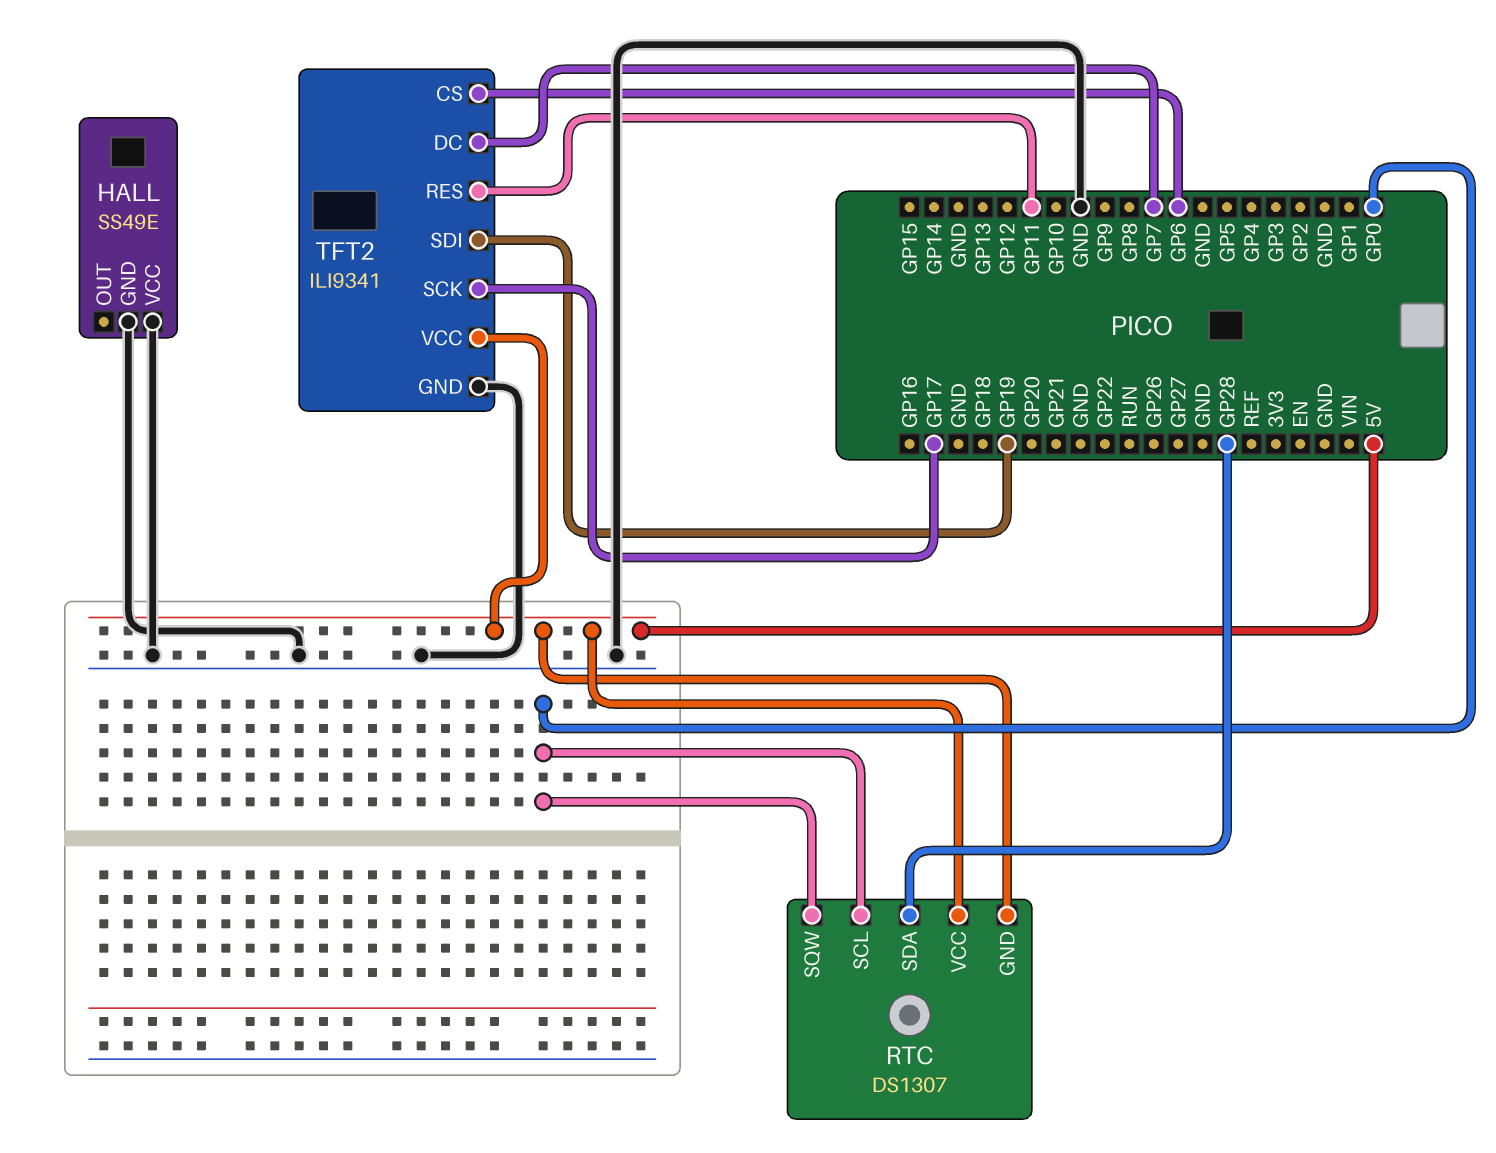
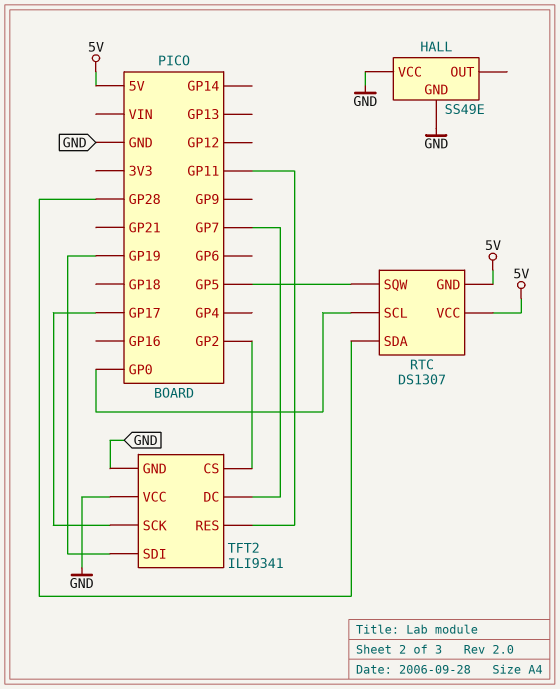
RTC pin SQW: GP0 -> GP5
TFT2 pin CS: GP6 -> GP2
TFT2 pin VCC: 5V -> GND

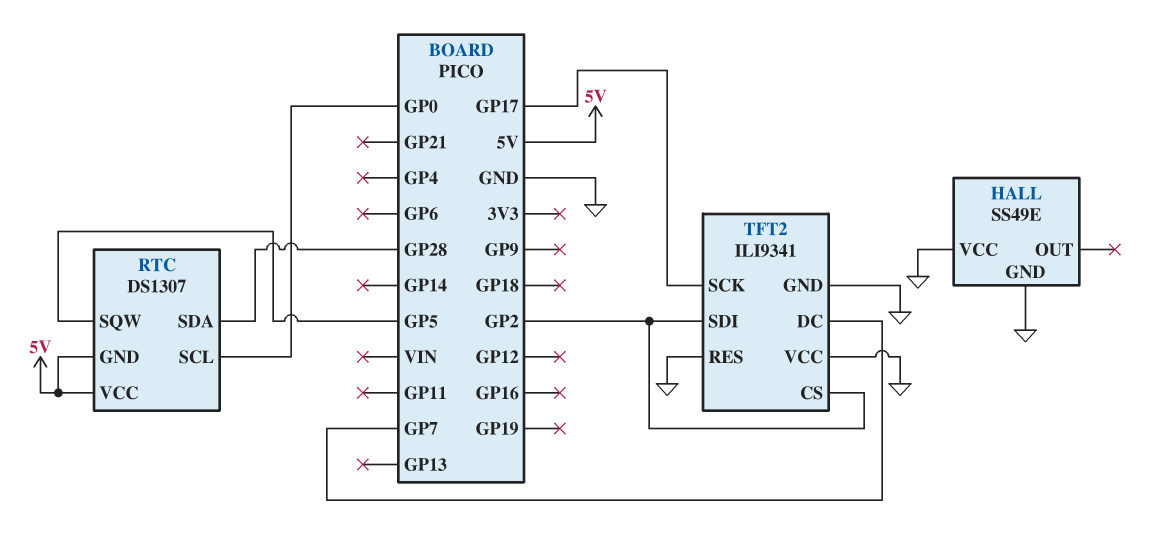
TFT2 pin RES: GP11 -> GND
TFT2 pin SDI: GP19 -> GP2

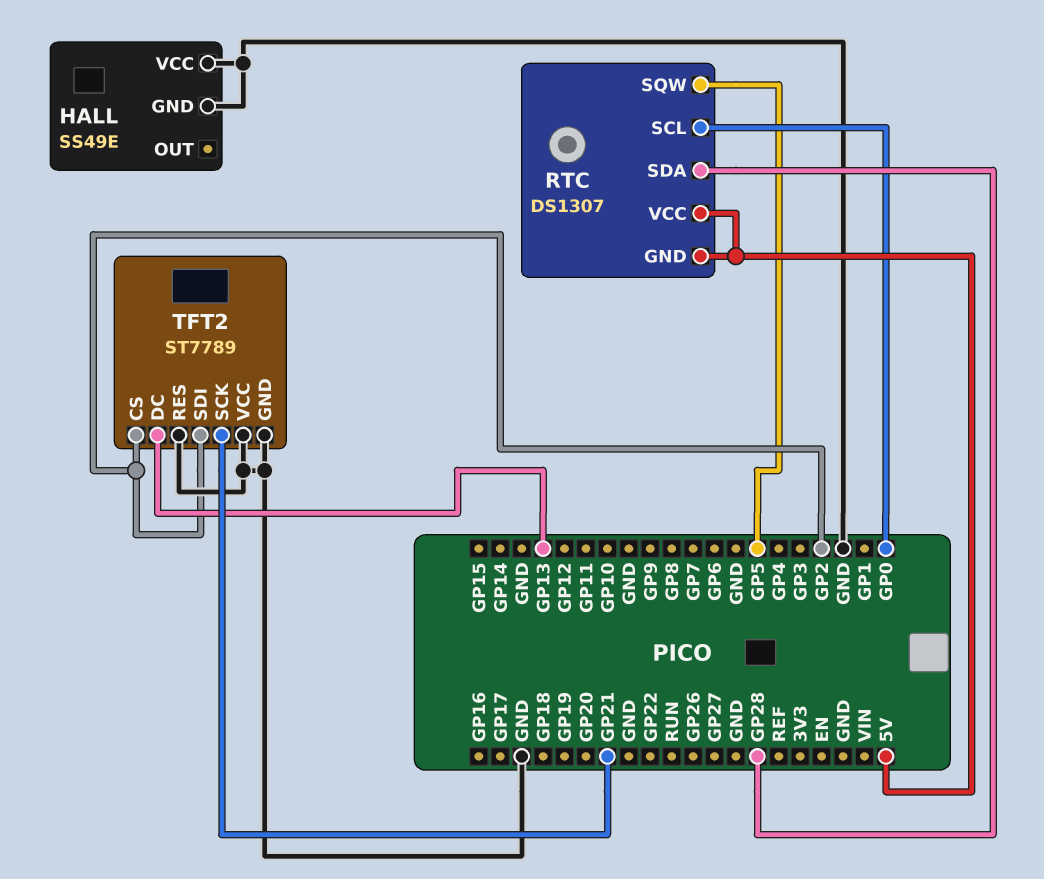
TFT2: ILI9341 -> ST7789
TFT2 pin DC: GP7 -> GP13
TFT2 pin SCK: GP17 -> GP21

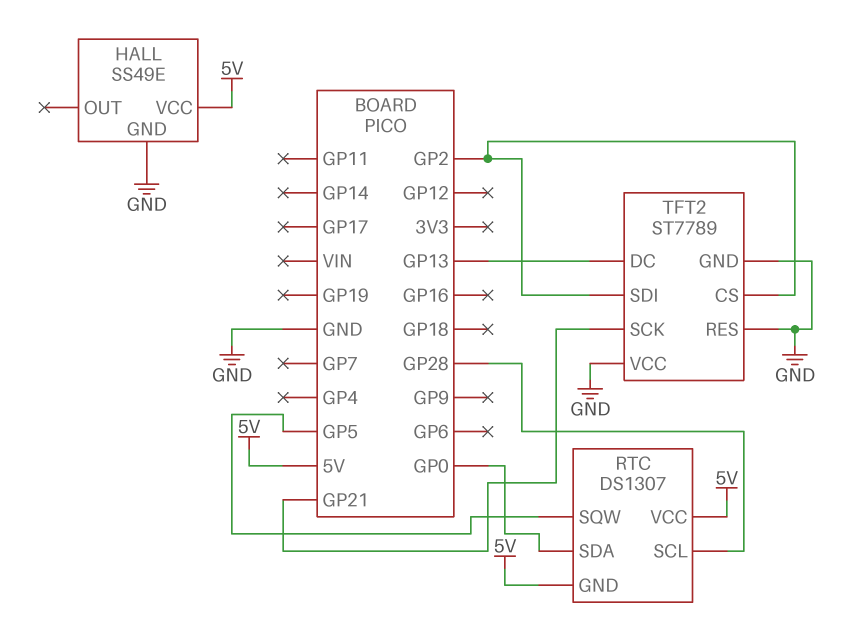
HALL pin VCC: GND -> 5V
RTC pin SCL: GP0 -> GP28
RTC pin SDA: GP28 -> GP0

